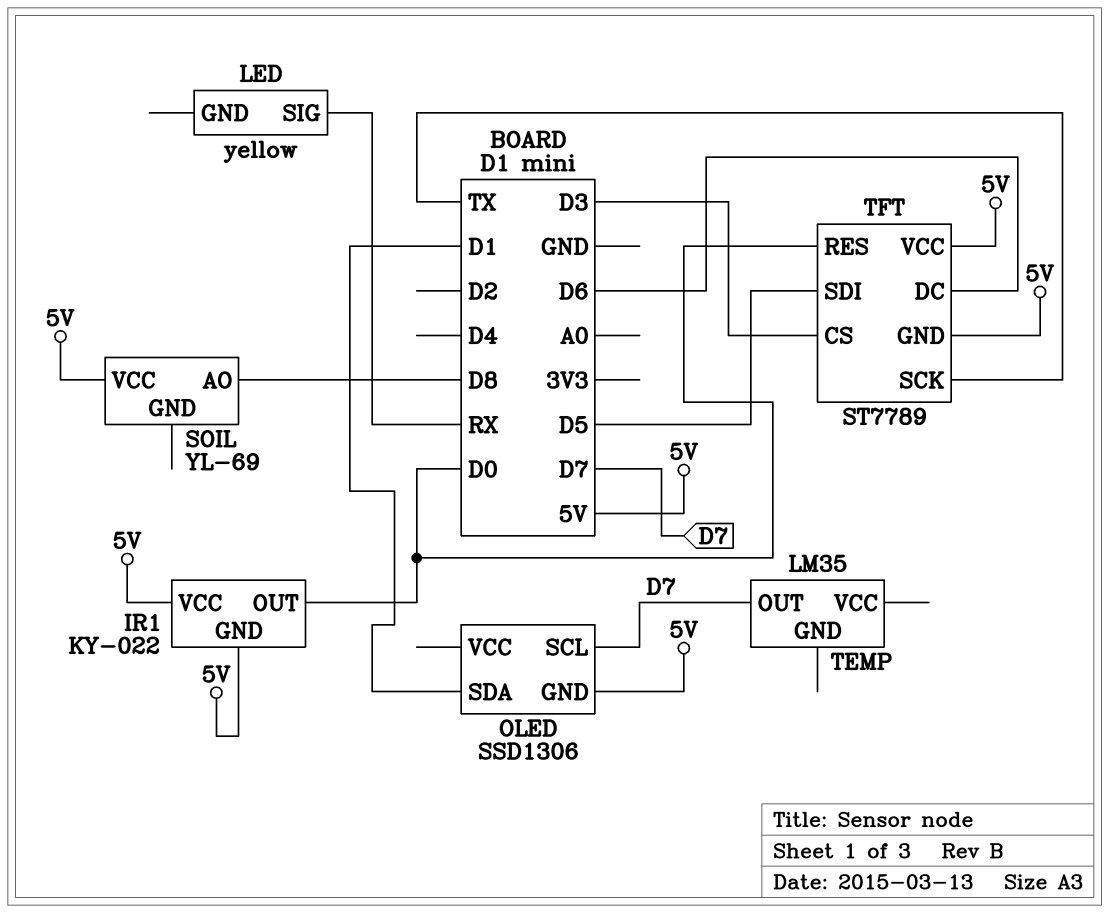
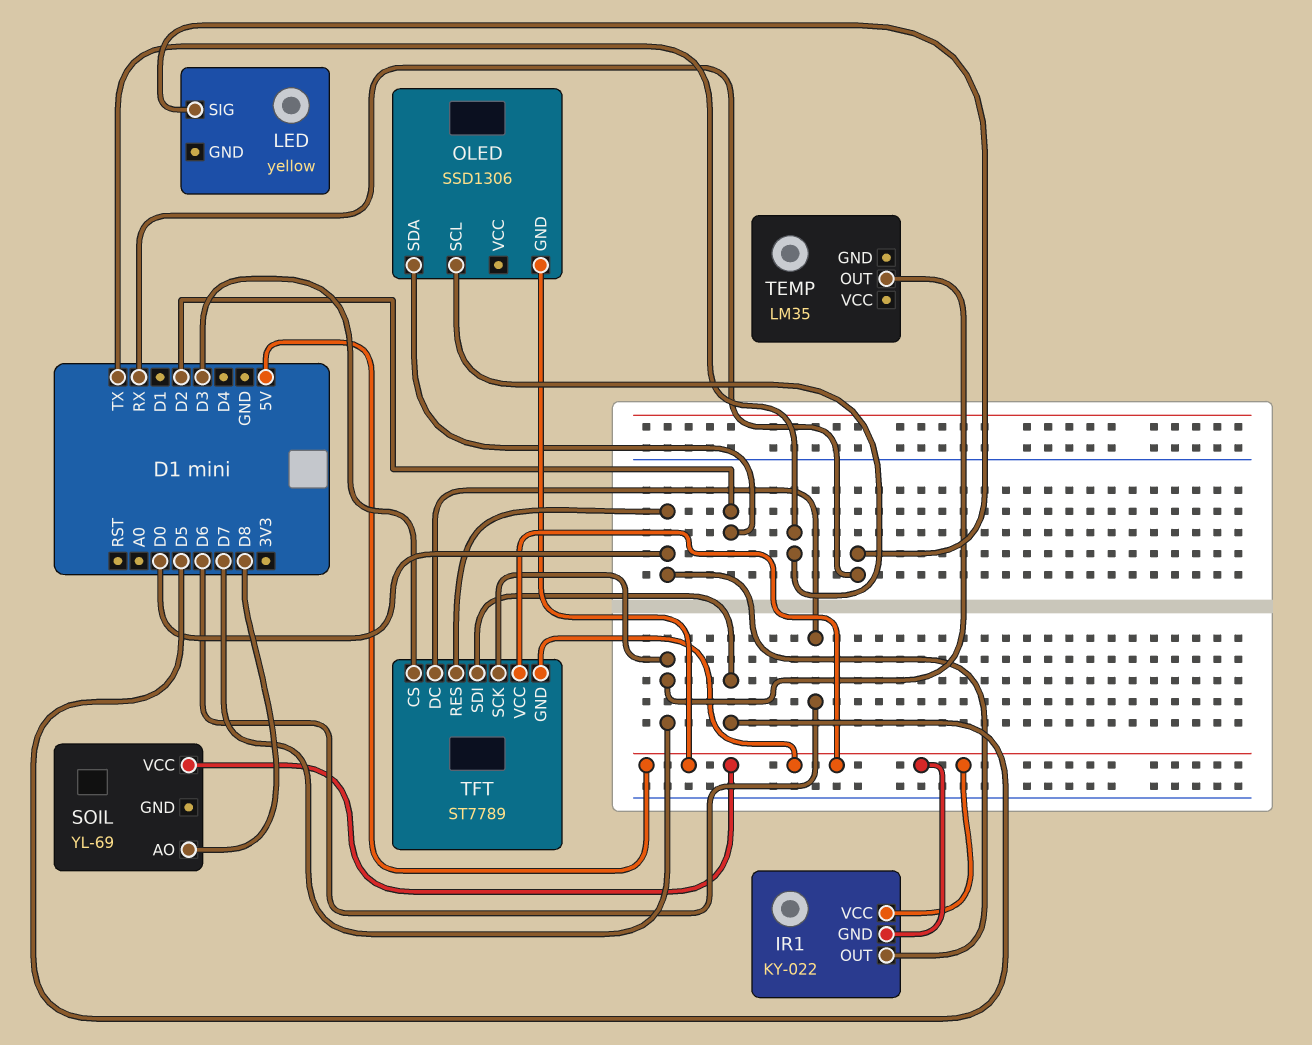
OLED pin SCL: D7 -> TX
OLED pin SDA: D1 -> D2
TFT pin SCK: TX -> D7

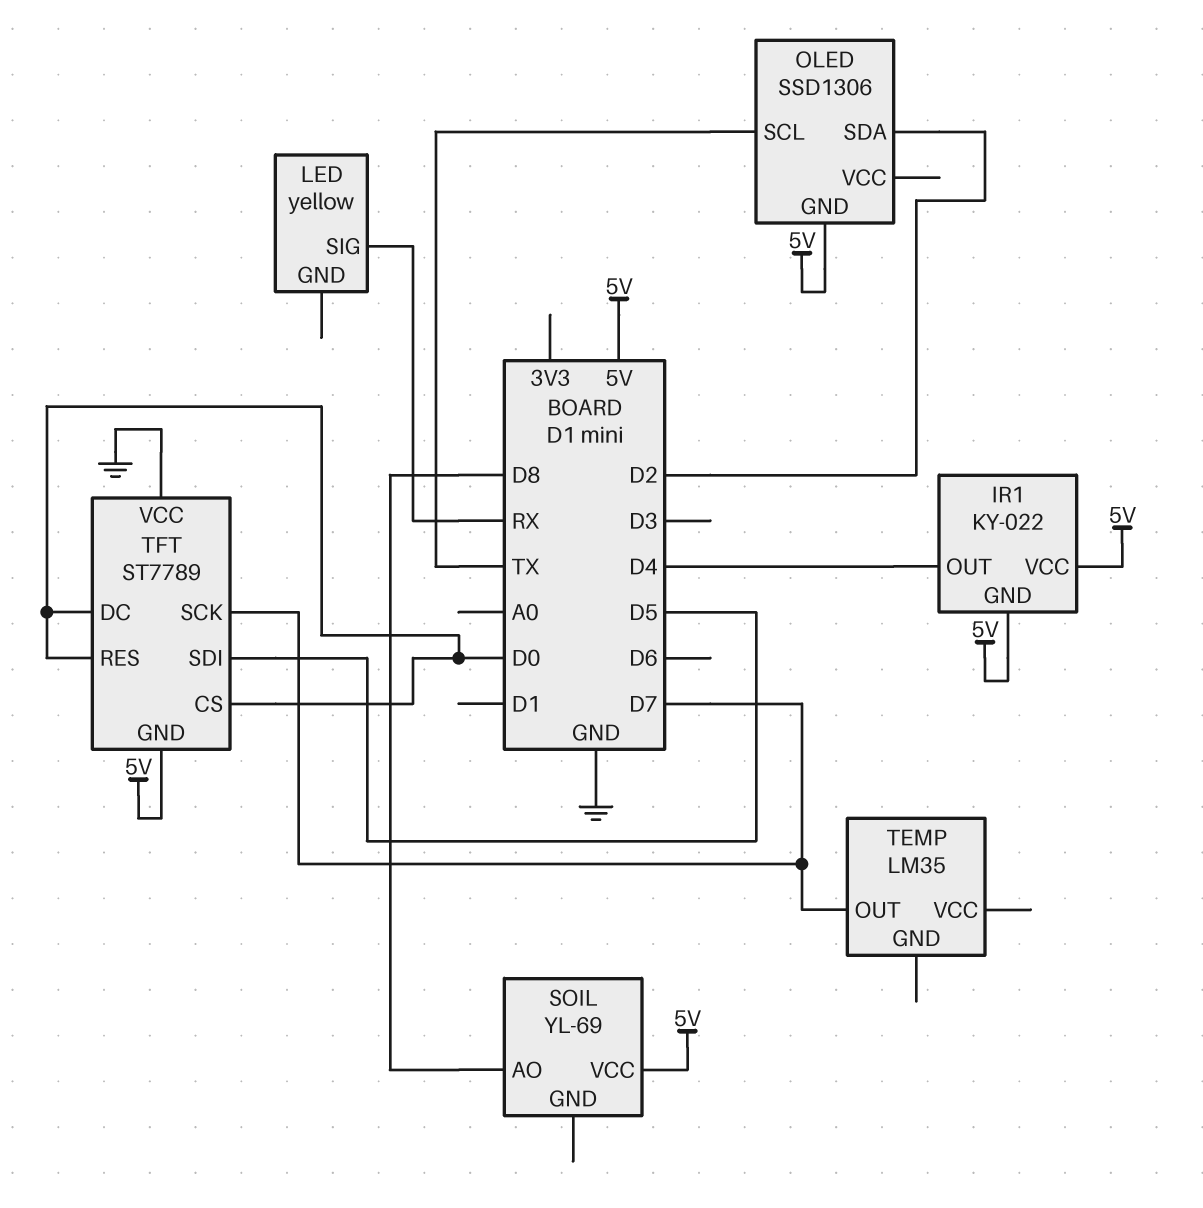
IR1 pin OUT: D0 -> D4
TFT pin CS: D3 -> D0
TFT pin DC: D6 -> D0
TFT pin VCC: 5V -> GND

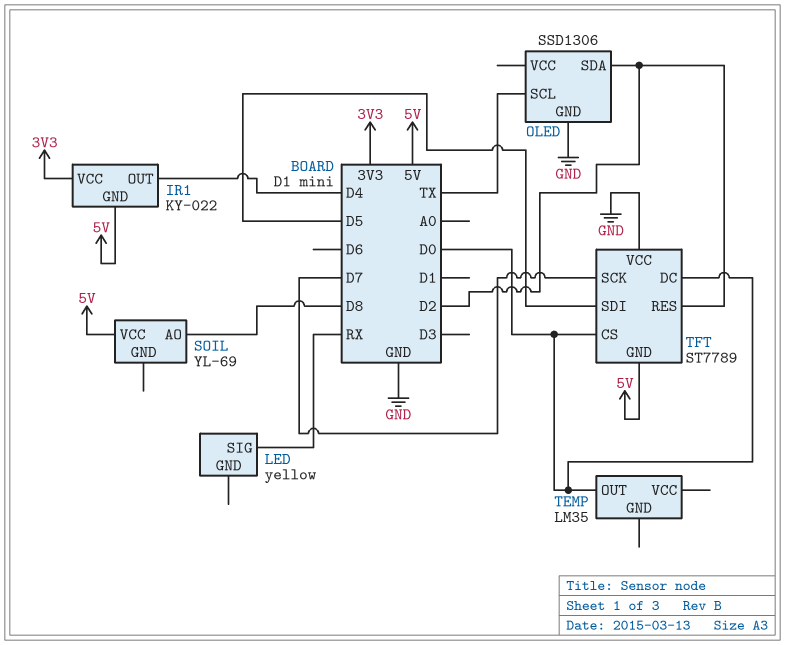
IR1 pin VCC: 5V -> 3V3
OLED pin GND: 5V -> GND
TEMP pin OUT: D7 -> D0
TFT pin RES: D0 -> D2

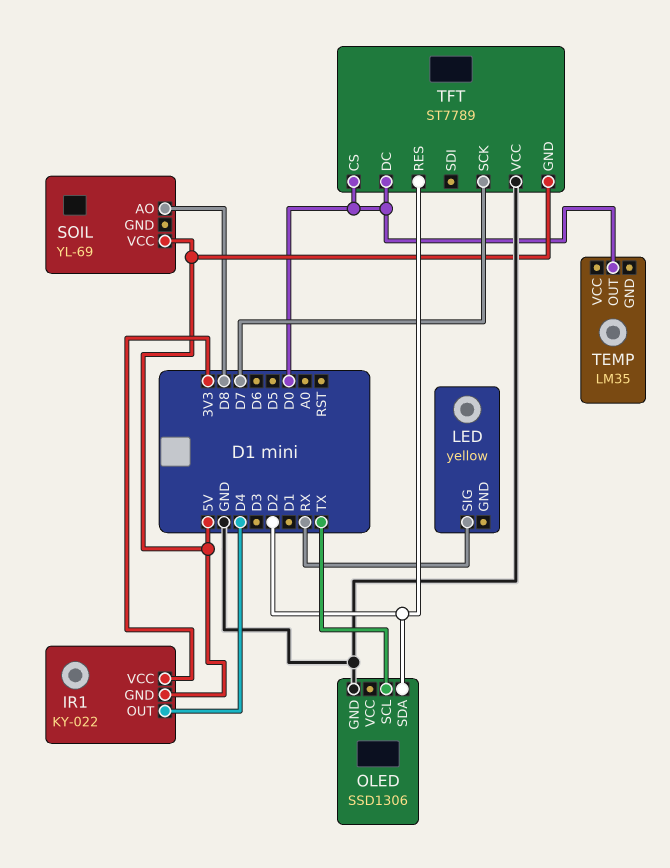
TFT pin SDI: D5 -> none

